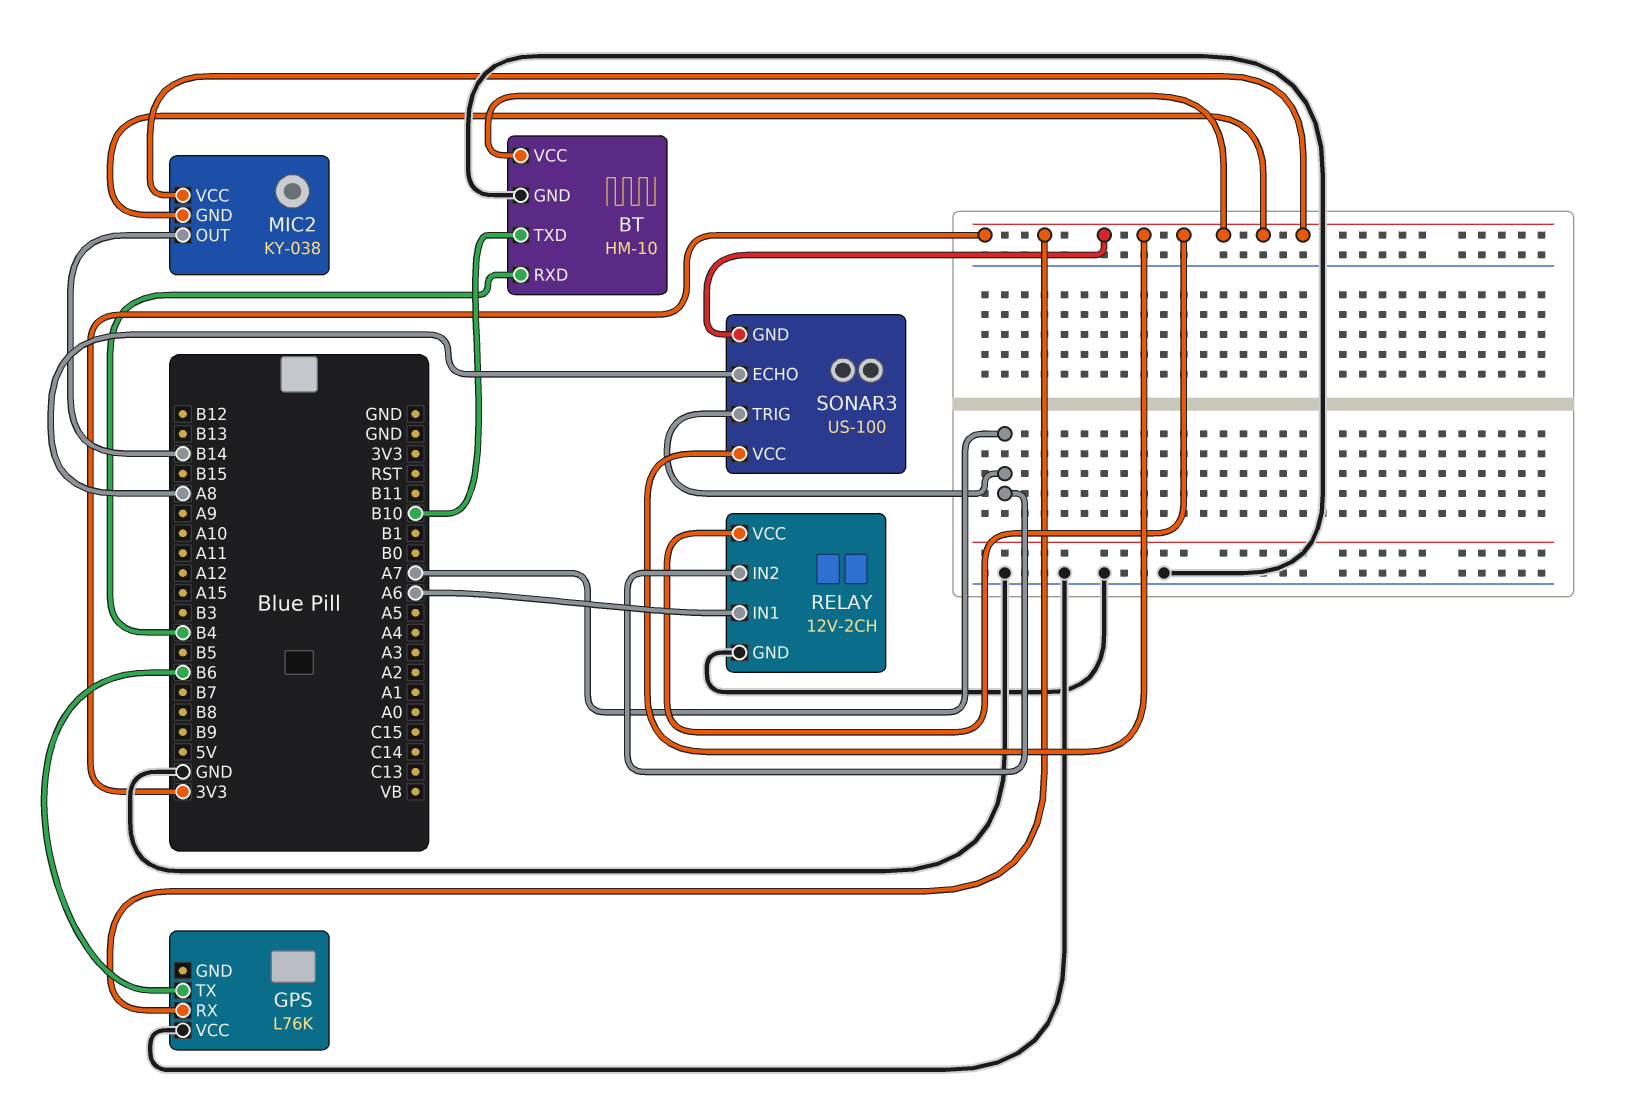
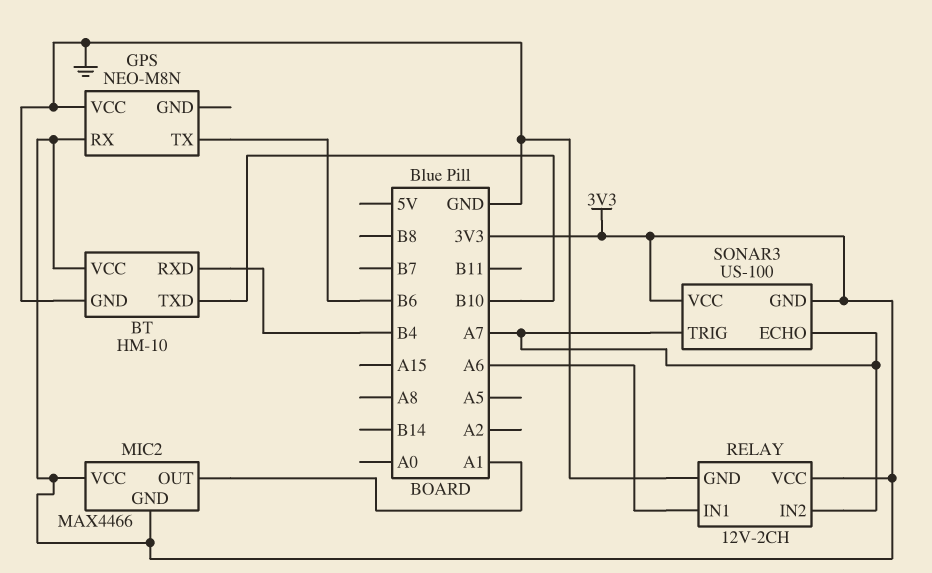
GPS: L76K -> NEO-M8N
MIC2: KY-038 -> MAX4466
MIC2 pin OUT: B14 -> A1
SONAR3 pin ECHO: A8 -> A7

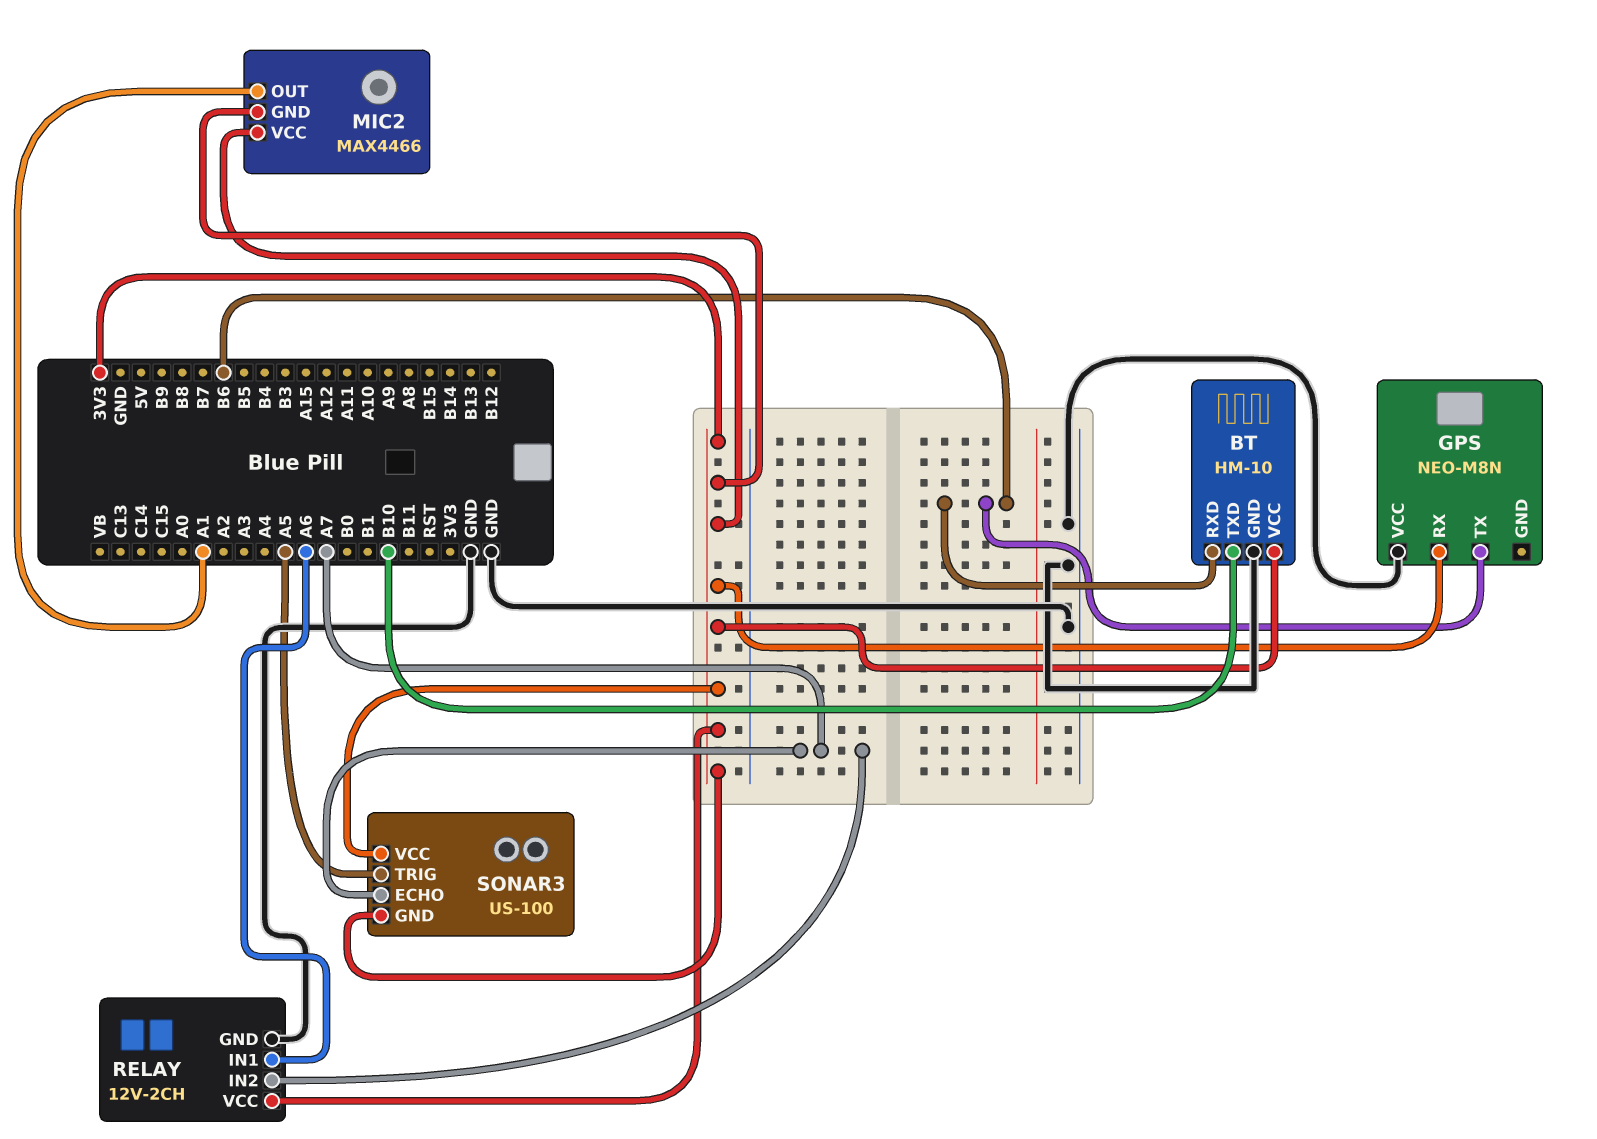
BT pin RXD: B4 -> B6
SONAR3 pin TRIG: A7 -> A5

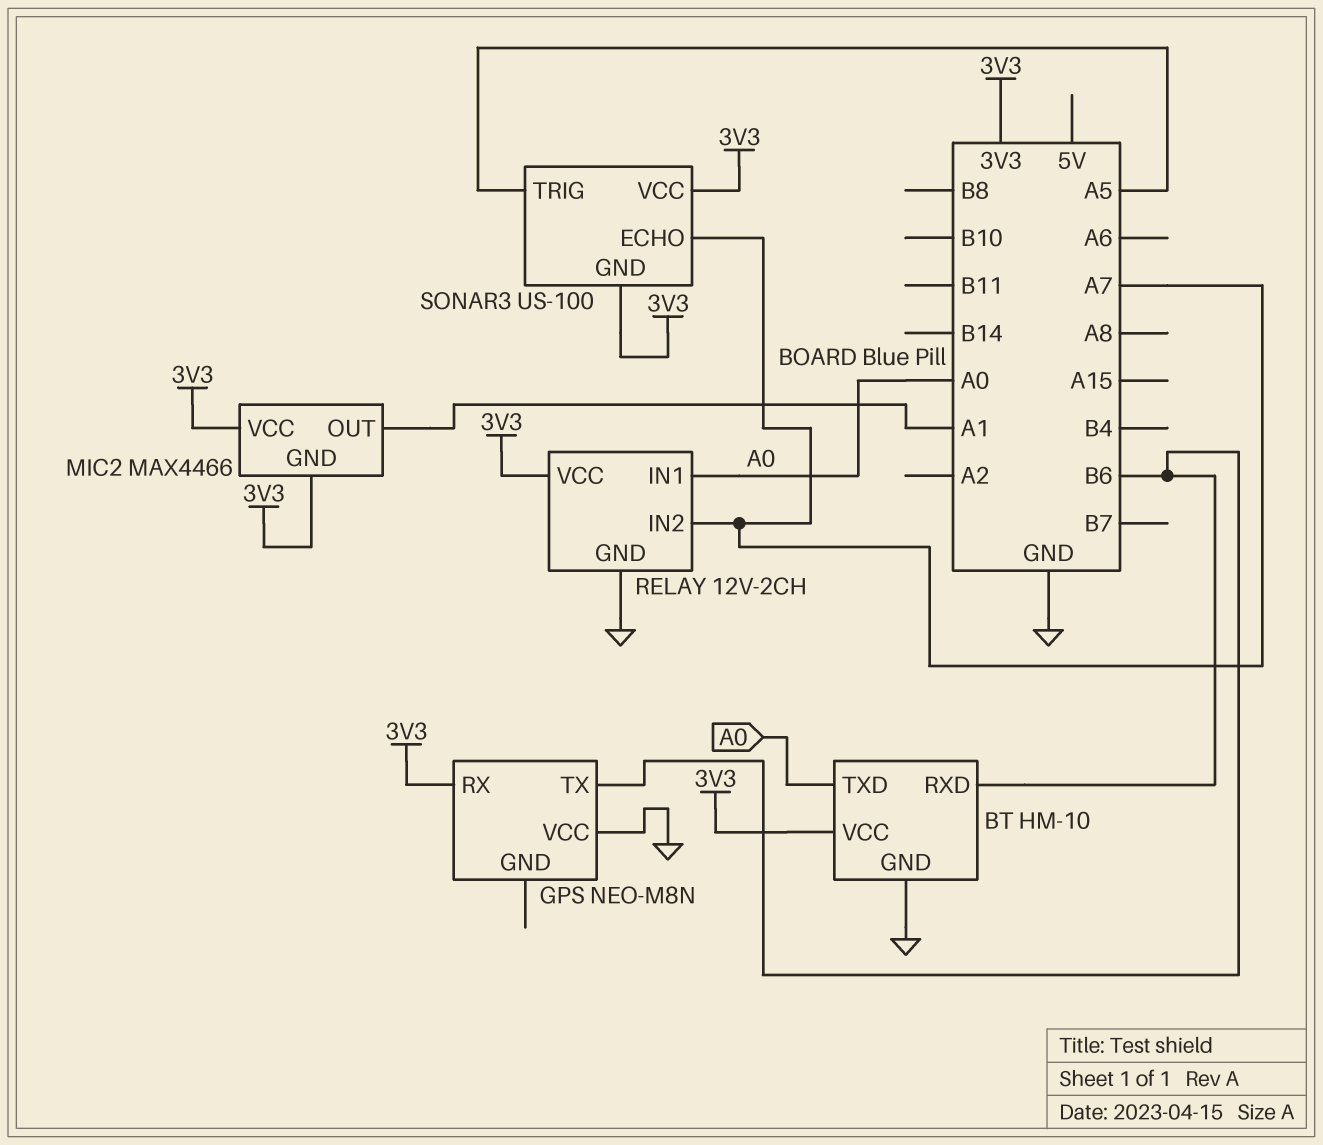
BT pin TXD: B10 -> A0
RELAY pin IN1: A6 -> A0

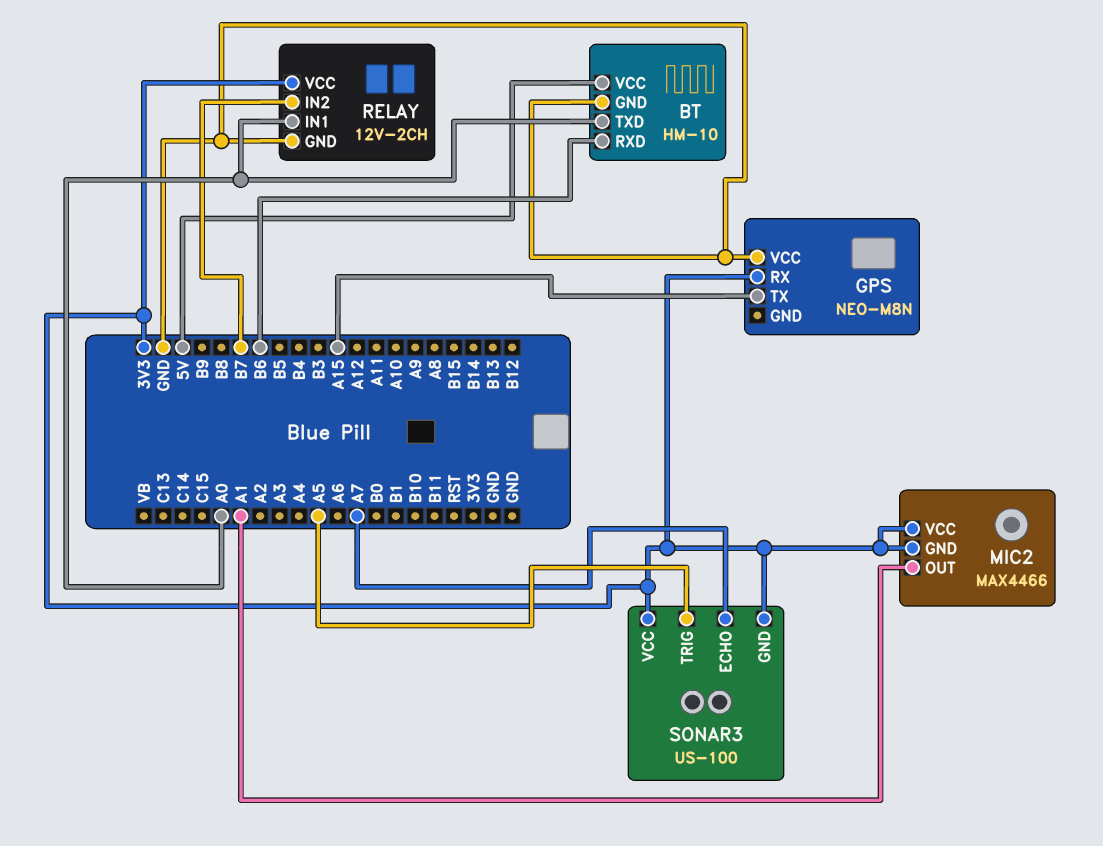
BT pin VCC: 3V3 -> 5V
GPS pin TX: B6 -> A15
RELAY pin IN2: A7 -> B7

